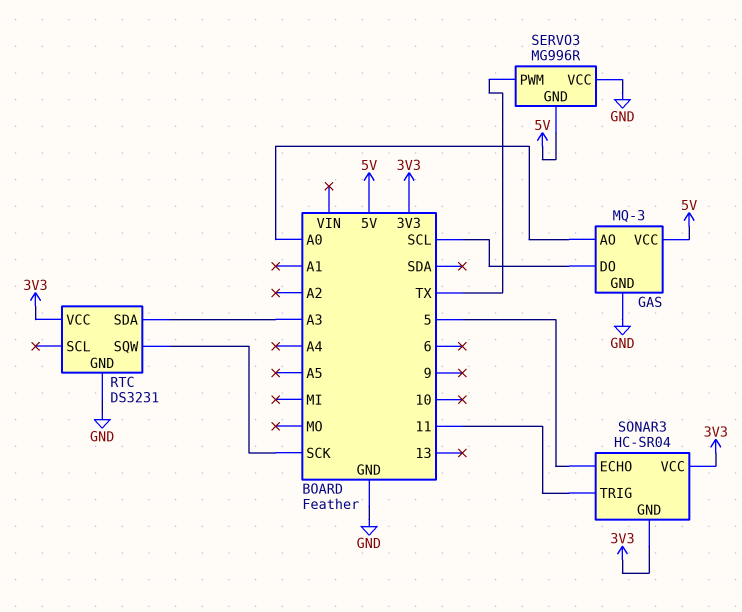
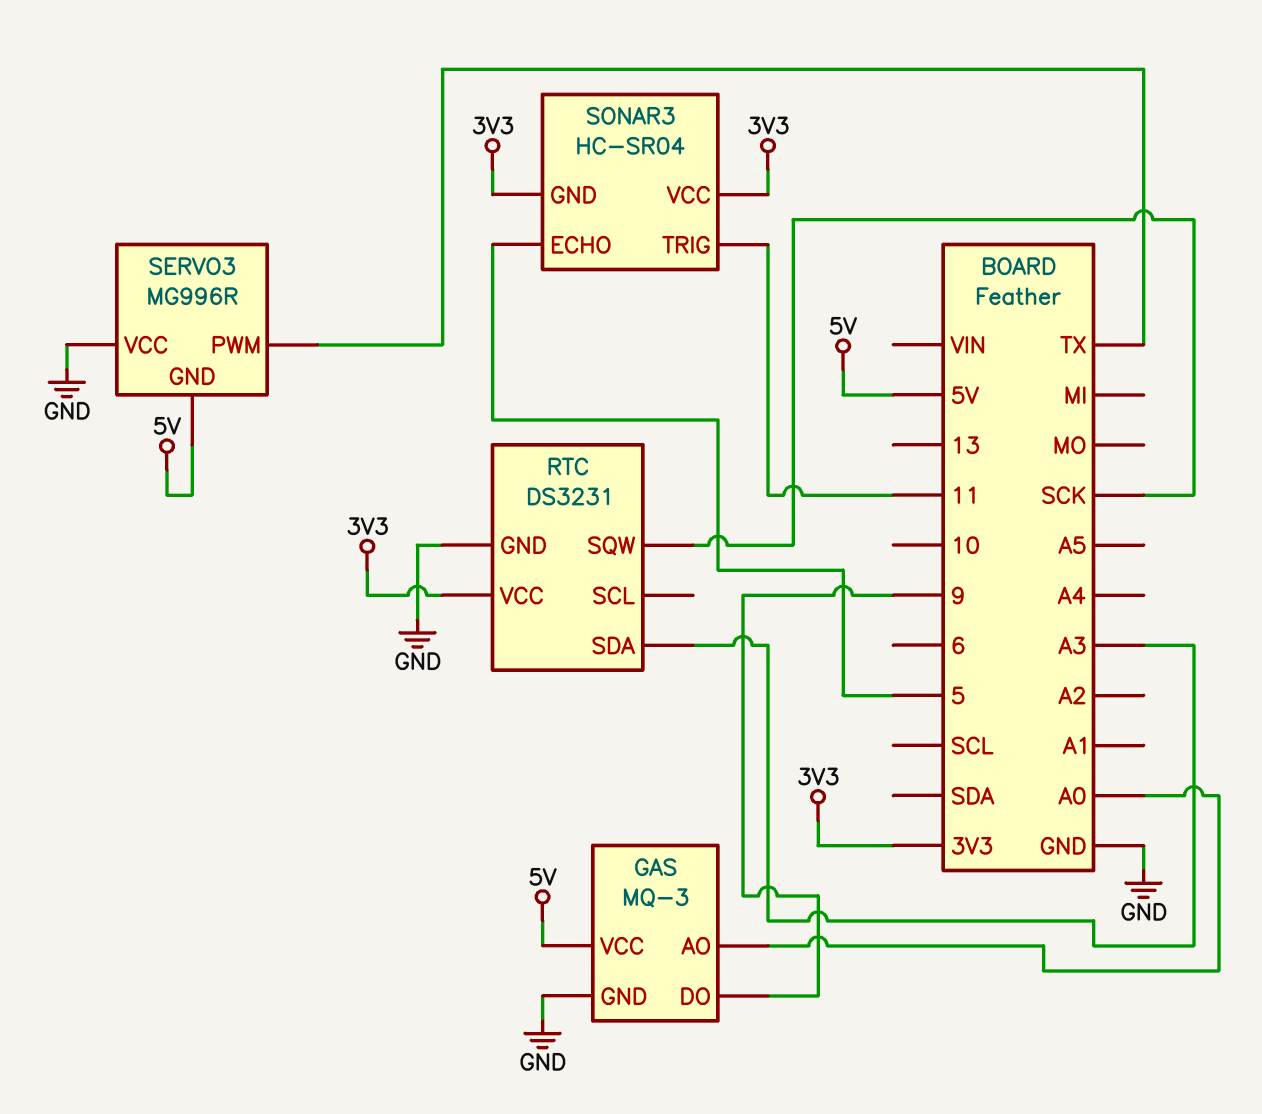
GAS pin DO: SCL -> 9

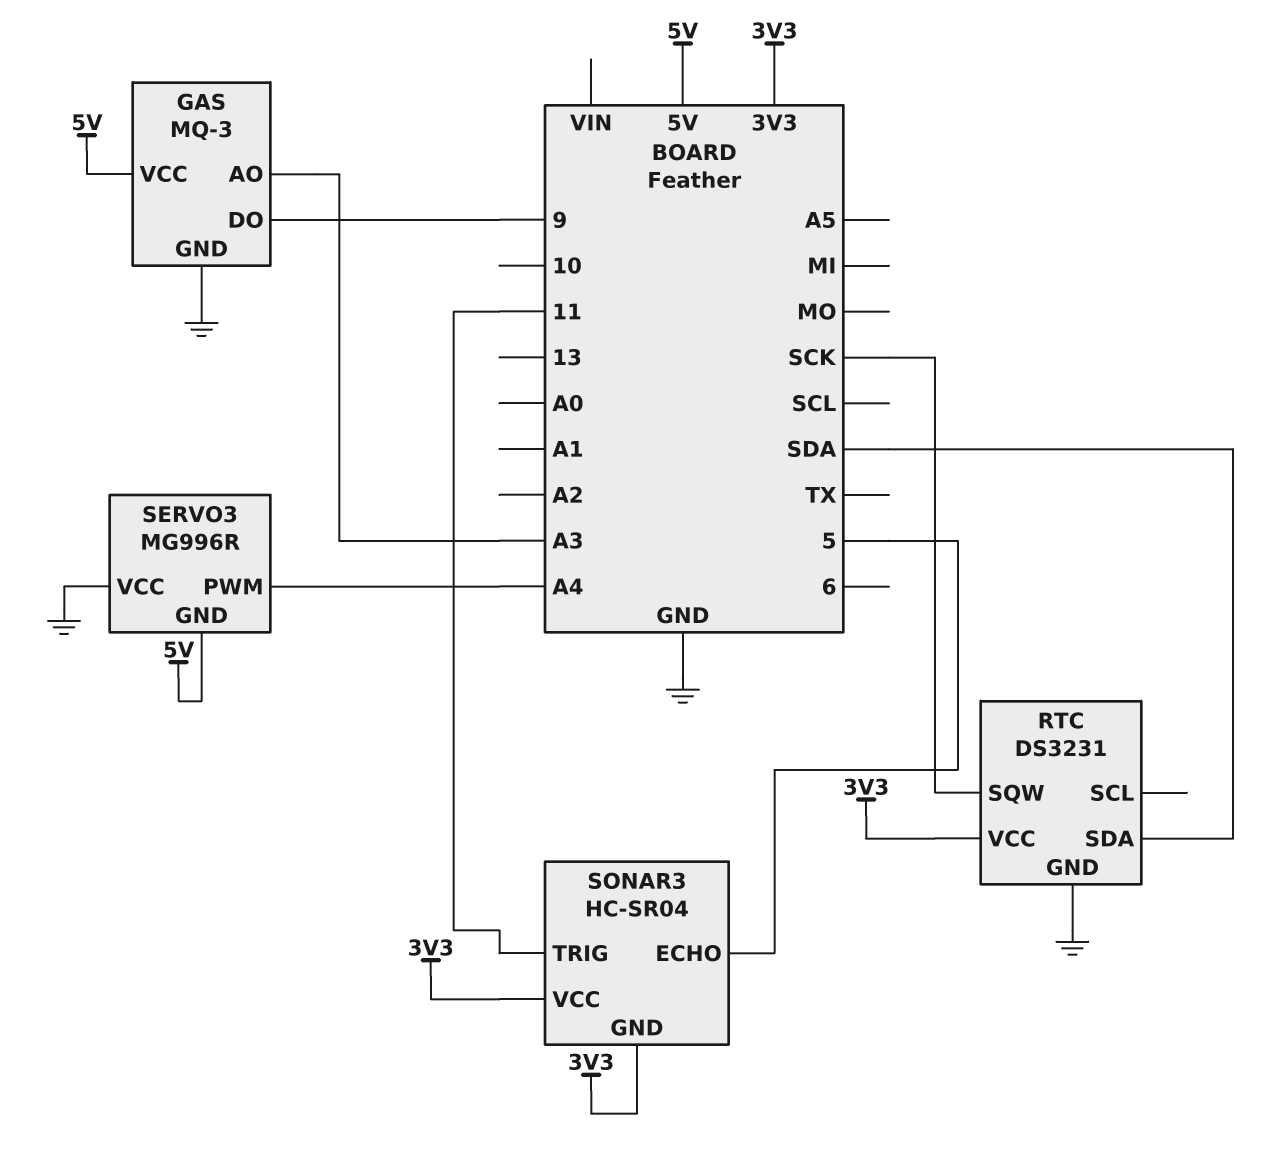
GAS pin AO: A0 -> A3
RTC pin SDA: A3 -> SDA
SERVO3 pin PWM: TX -> A4

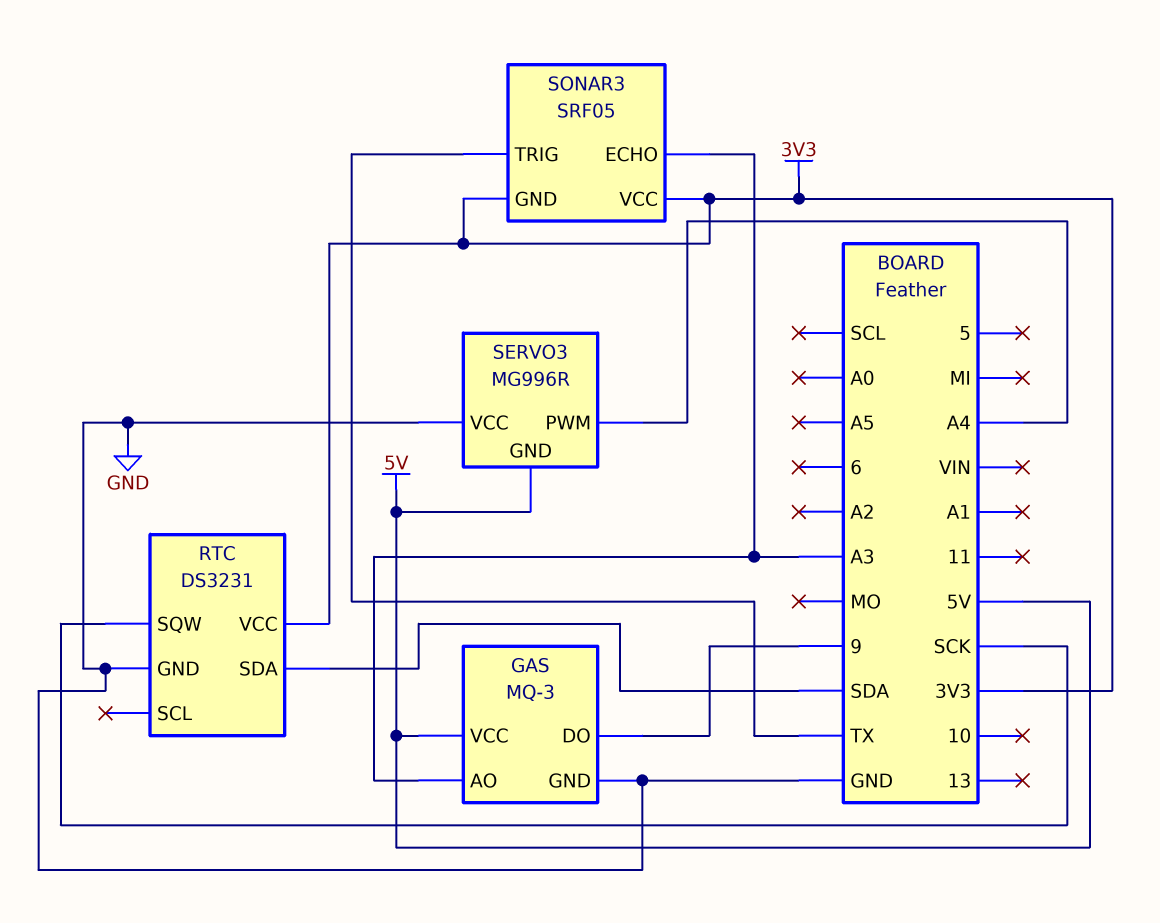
SONAR3: HC-SR04 -> SRF05
SONAR3 pin ECHO: 5 -> A3
SONAR3 pin TRIG: 11 -> TX

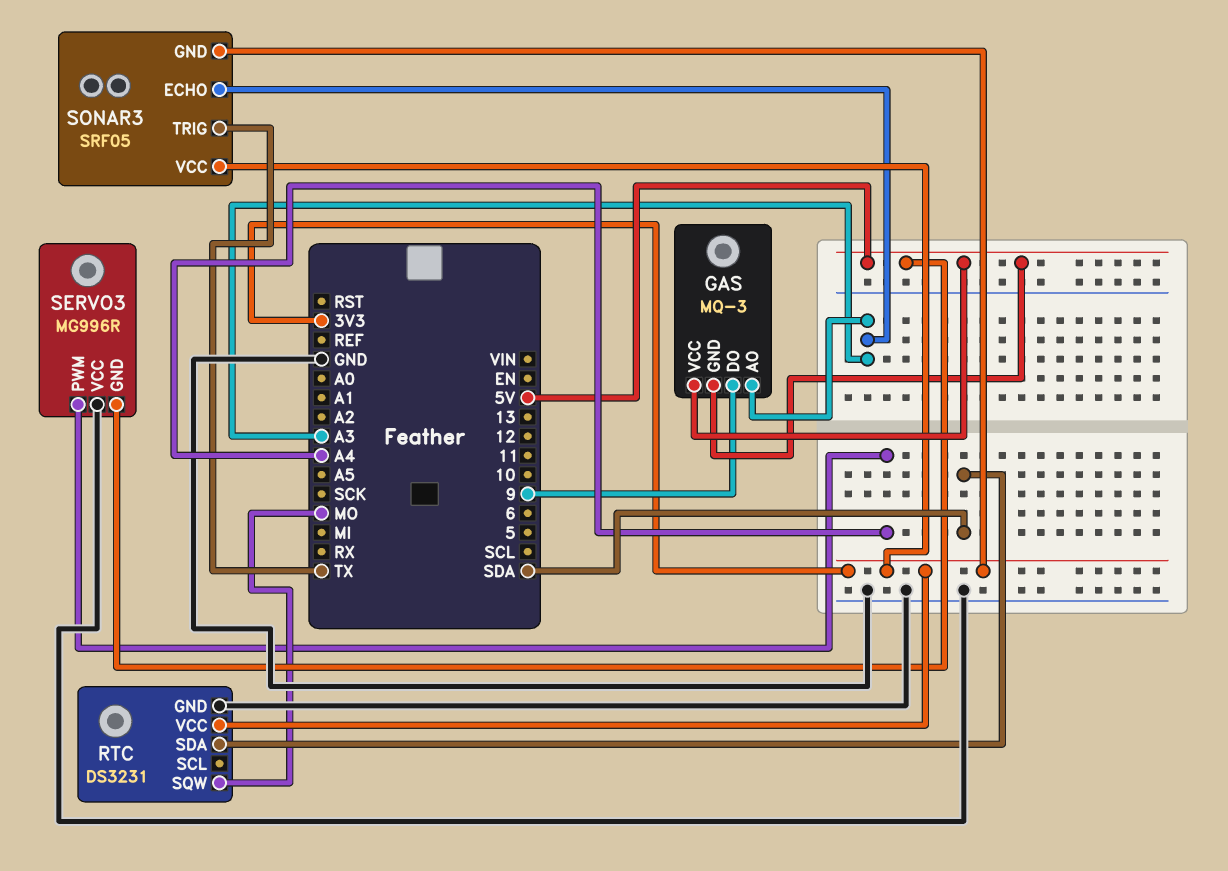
GAS pin GND: GND -> 5V
RTC pin SQW: SCK -> MO

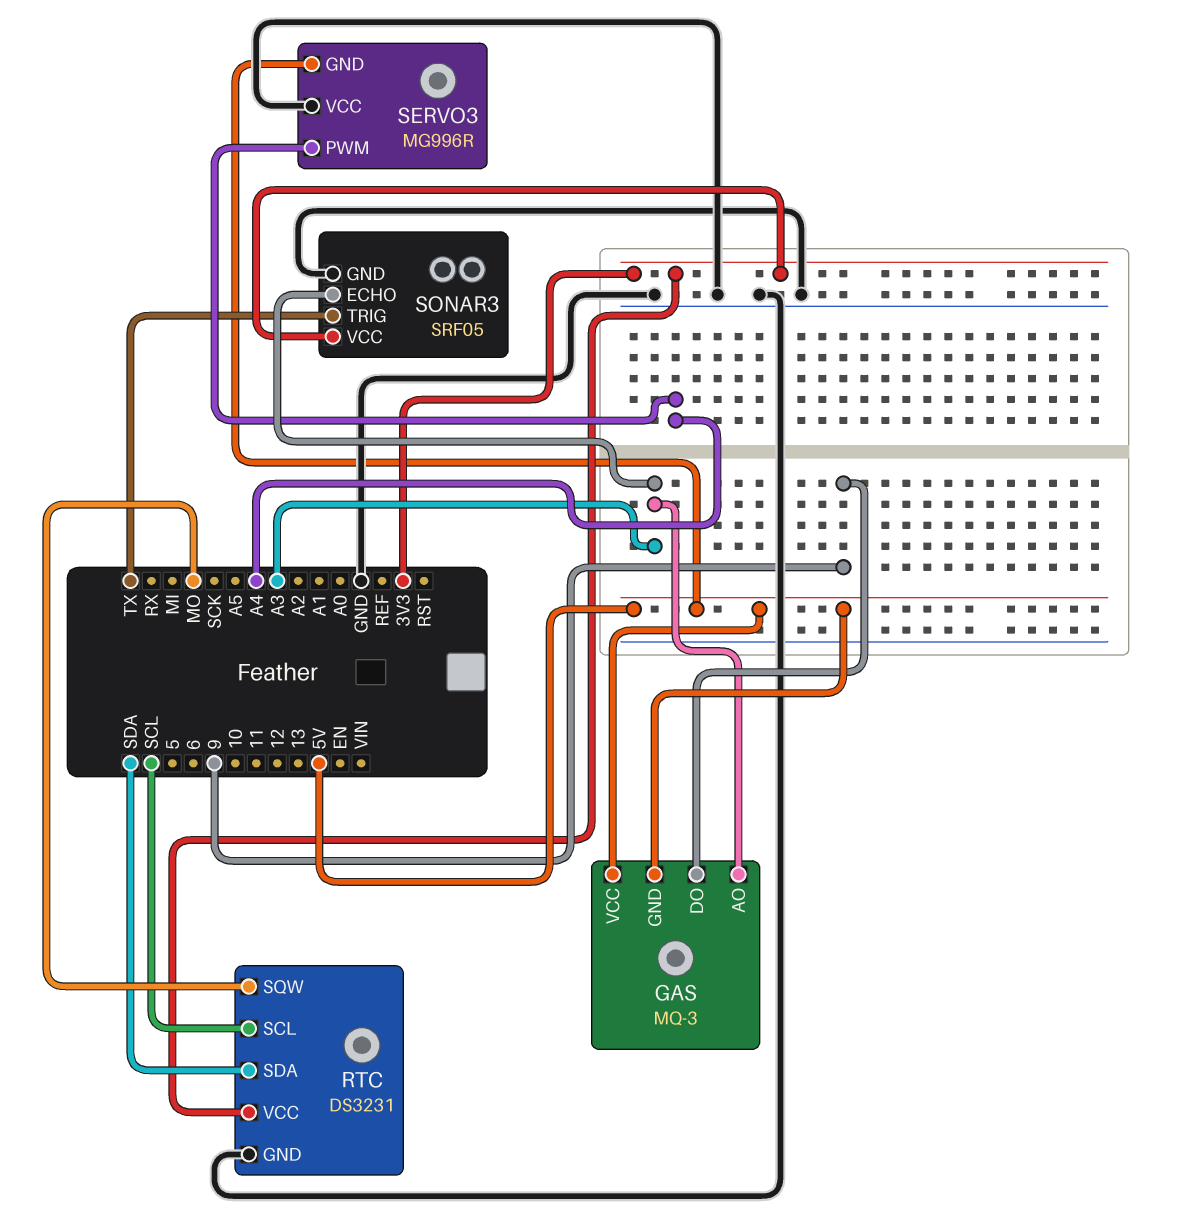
RTC pin SCL: none -> SCL
SONAR3 pin GND: 3V3 -> GND

